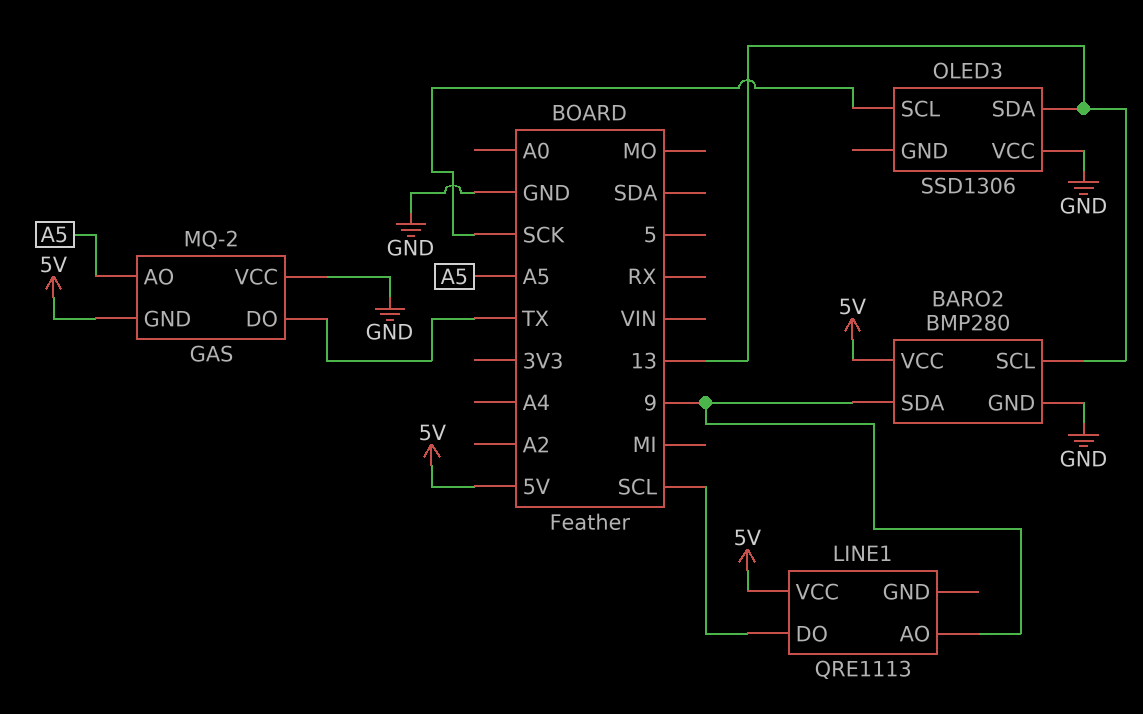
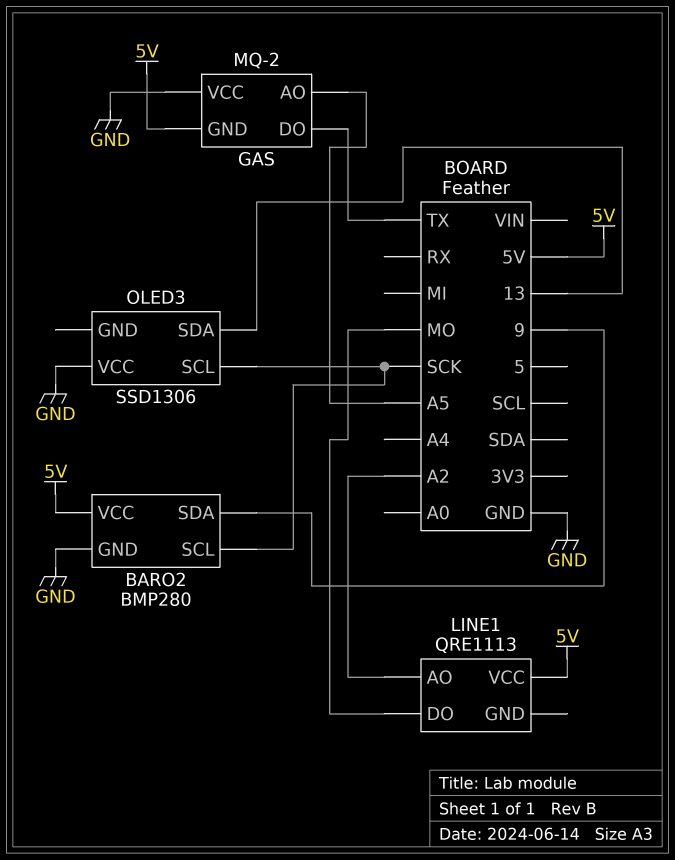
BARO2 pin SCL: 13 -> SCK
LINE1 pin AO: 9 -> A2
LINE1 pin DO: SCL -> MO

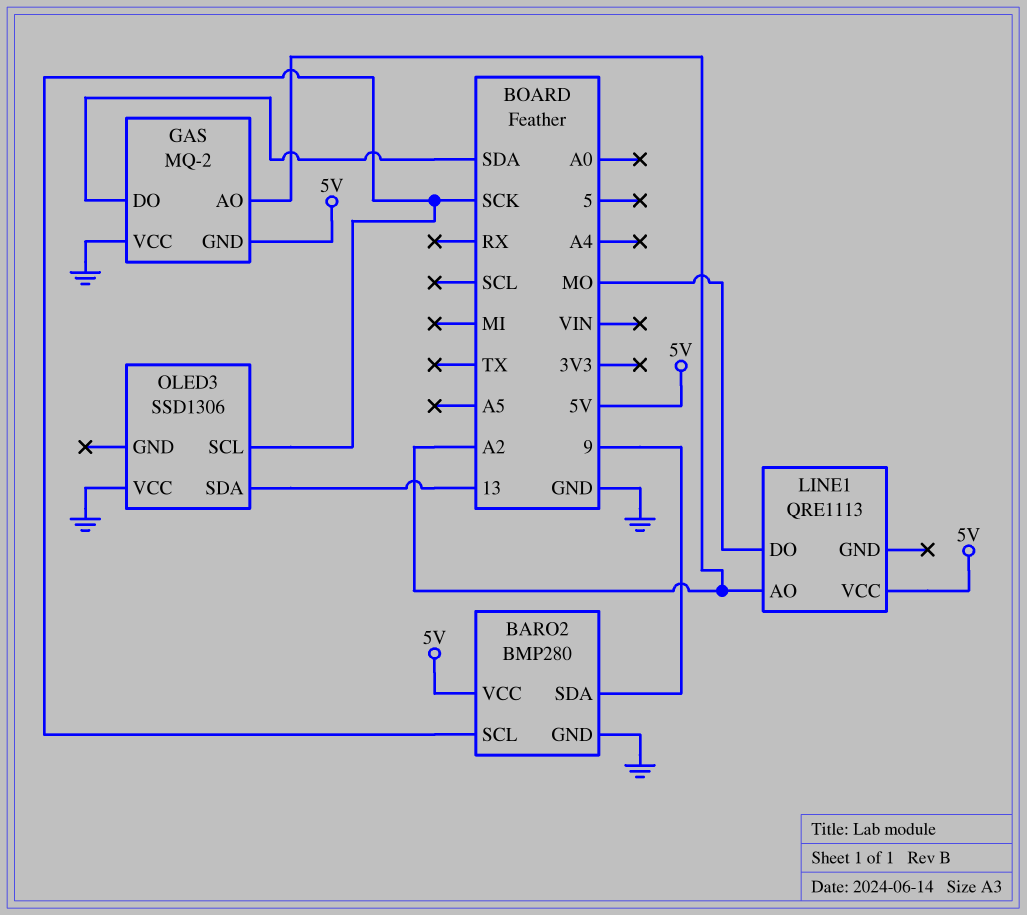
GAS pin AO: A5 -> A2
GAS pin DO: TX -> SDA

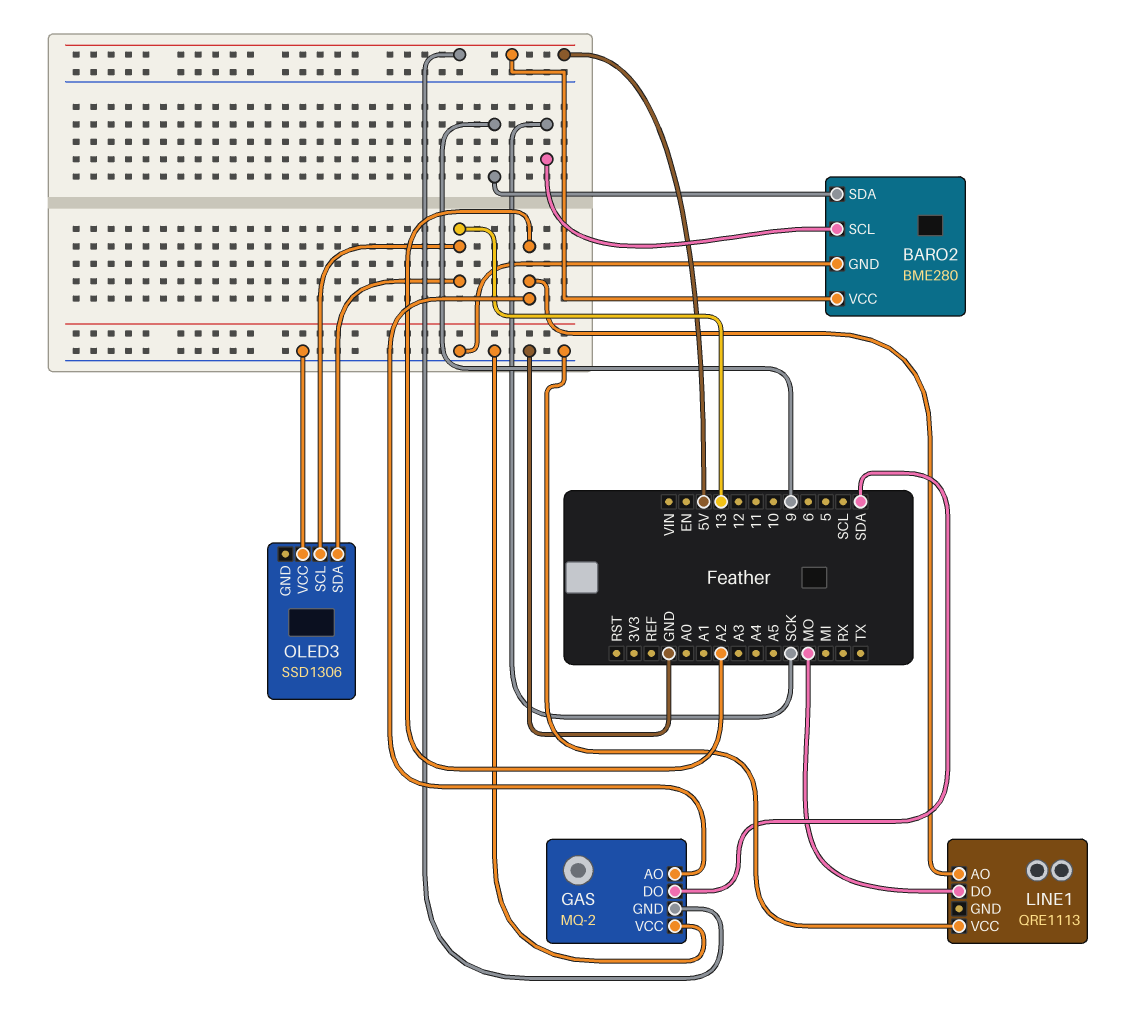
BARO2: BMP280 -> BME280
LINE1 pin VCC: 5V -> GND
OLED3 pin SCL: SCK -> 13

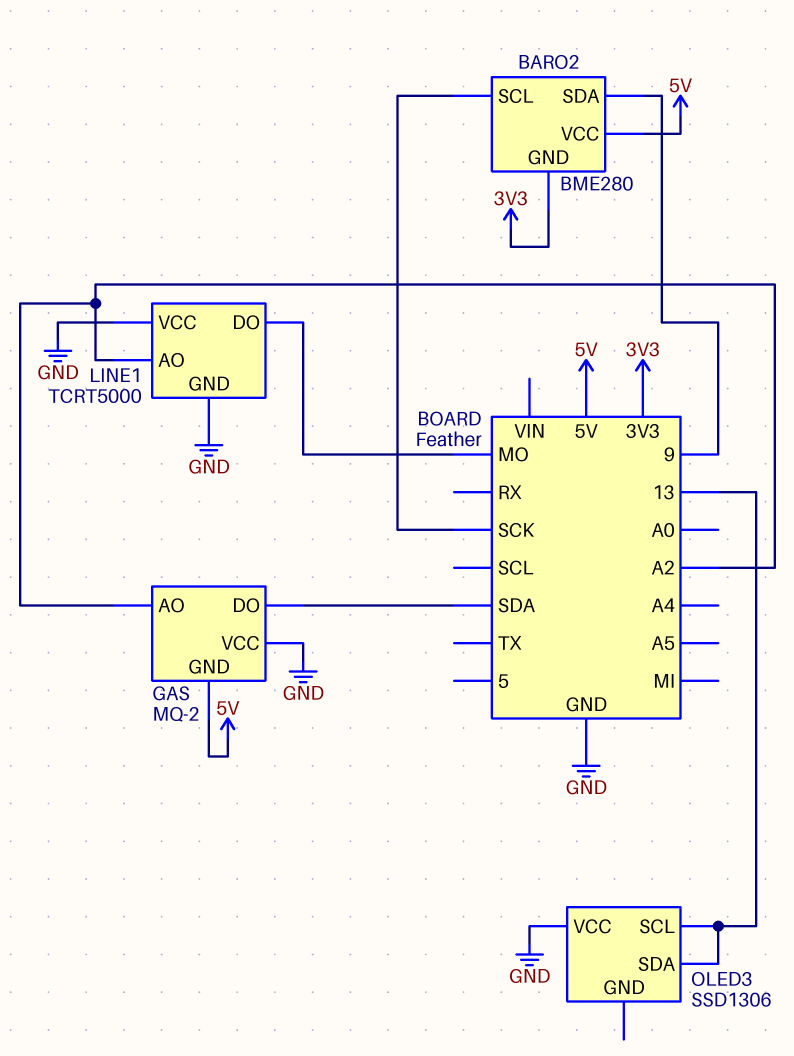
BARO2 pin GND: GND -> 3V3
LINE1: QRE1113 -> TCRT5000
LINE1 pin GND: none -> GND

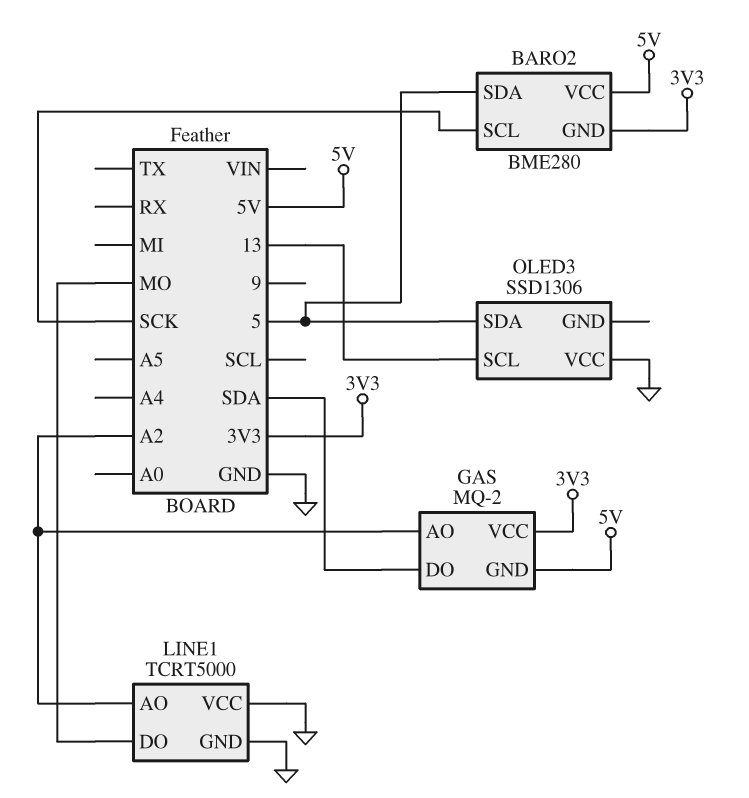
BARO2 pin SDA: 9 -> 5
GAS pin VCC: GND -> 3V3
OLED3 pin SDA: 13 -> 5

